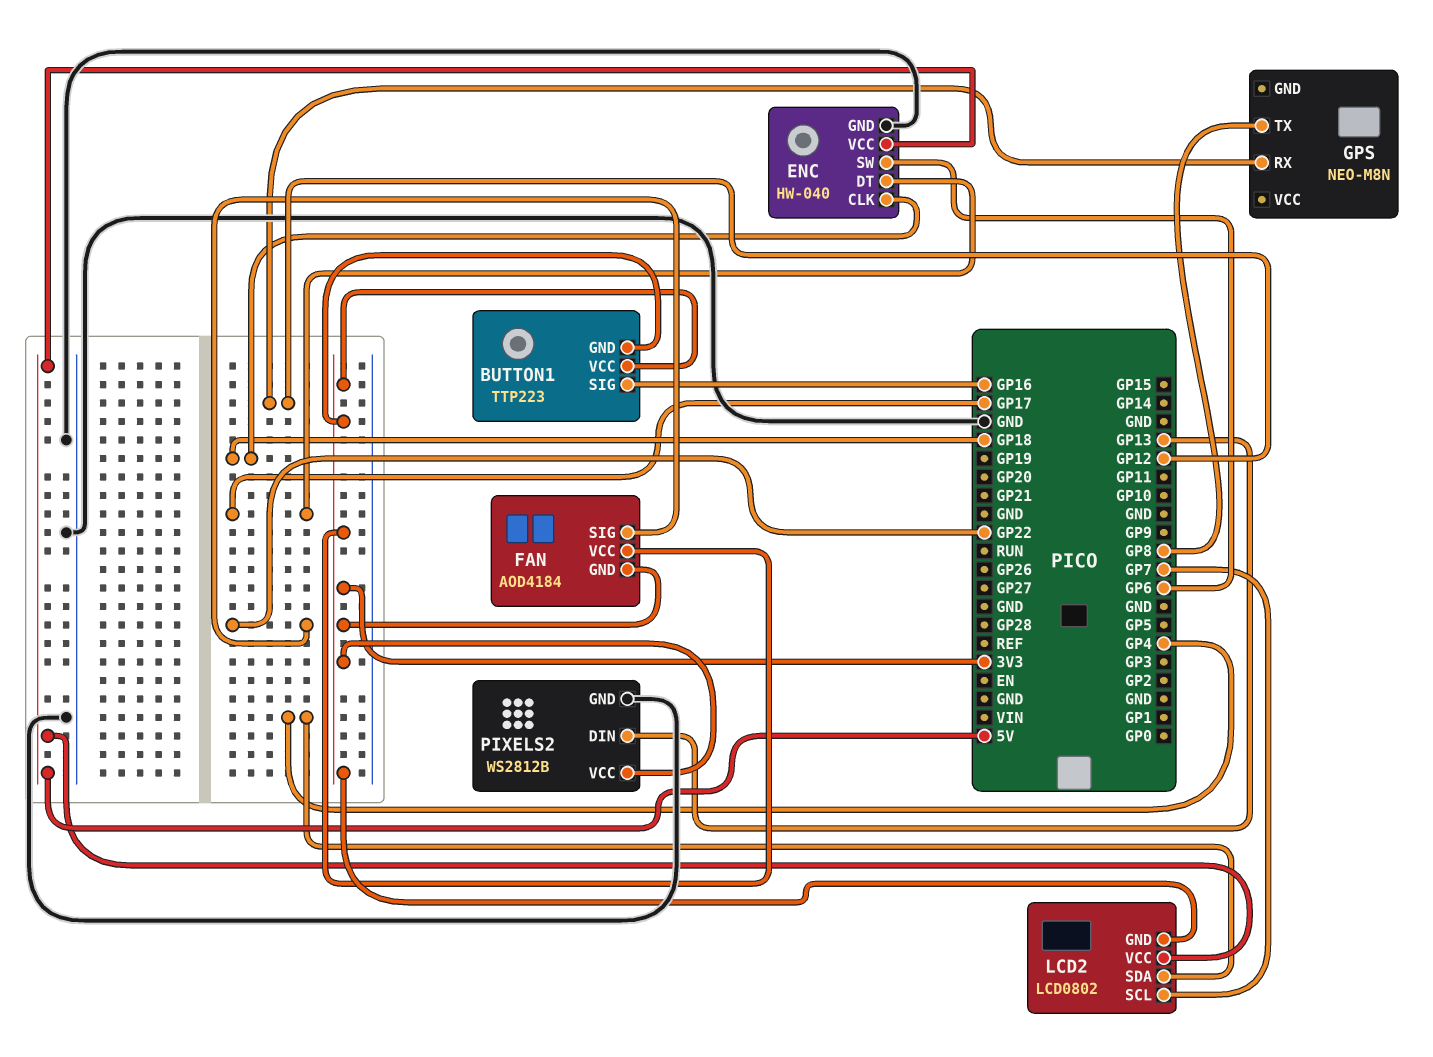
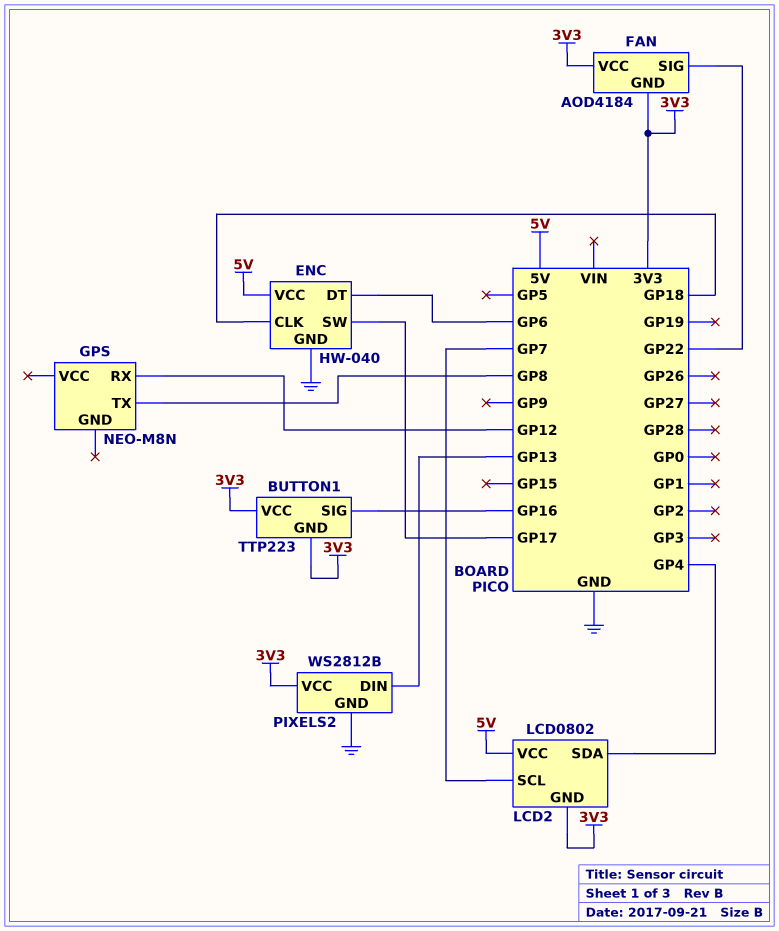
ENC pin DT: GP17 -> GP6
ENC pin SW: GP6 -> GP17

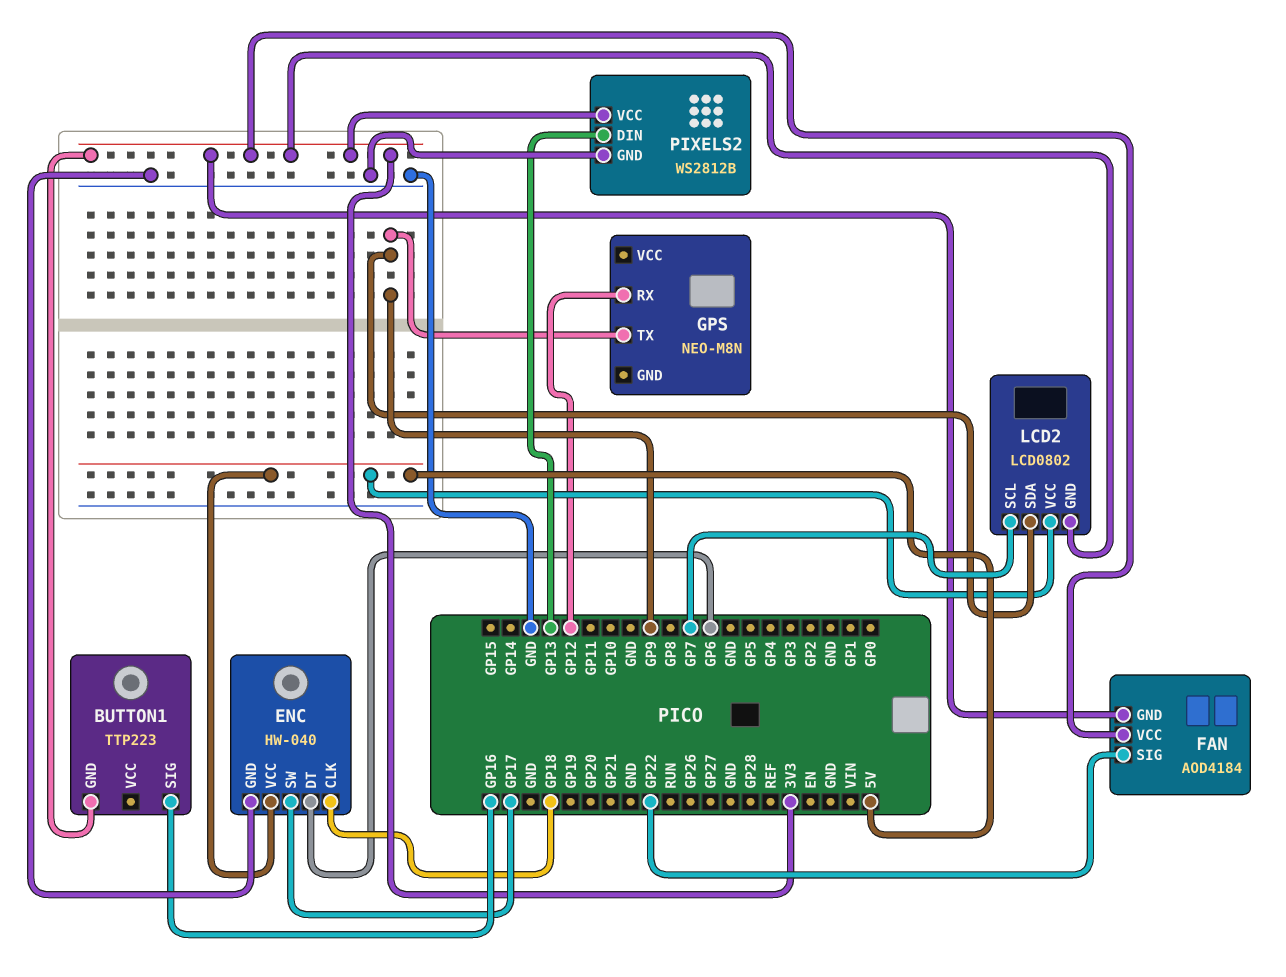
BUTTON1 pin VCC: 3V3 -> none
GPS pin TX: GP8 -> GP9
LCD2 pin SDA: GP4 -> GP9

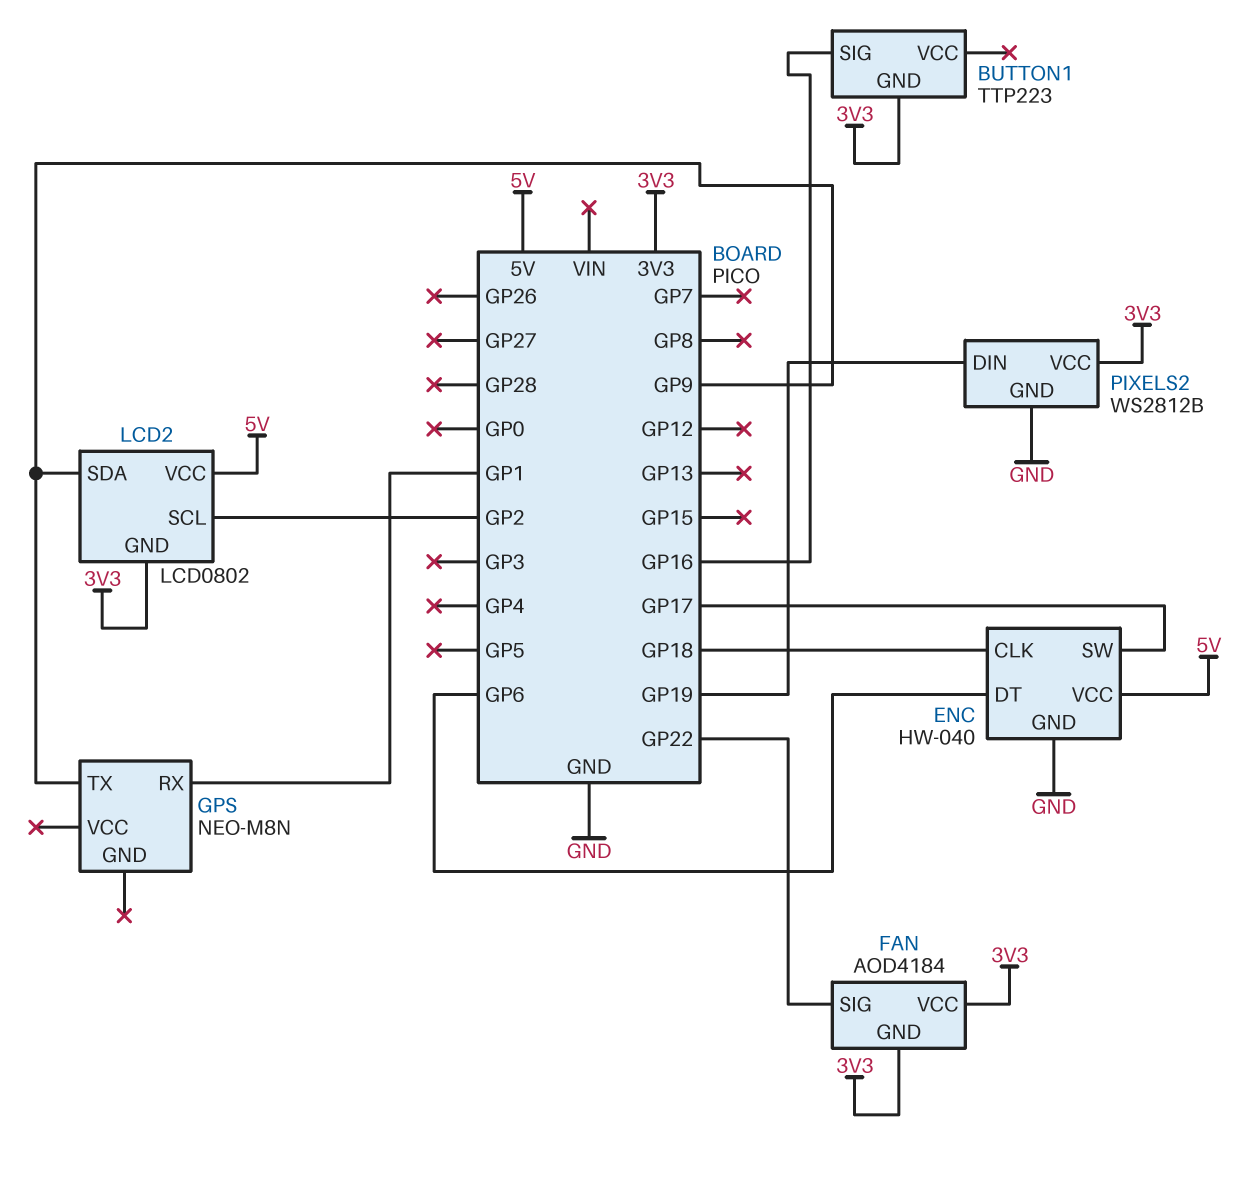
GPS pin RX: GP12 -> GP1
LCD2 pin SCL: GP7 -> GP2
PIXELS2 pin DIN: GP13 -> GP19

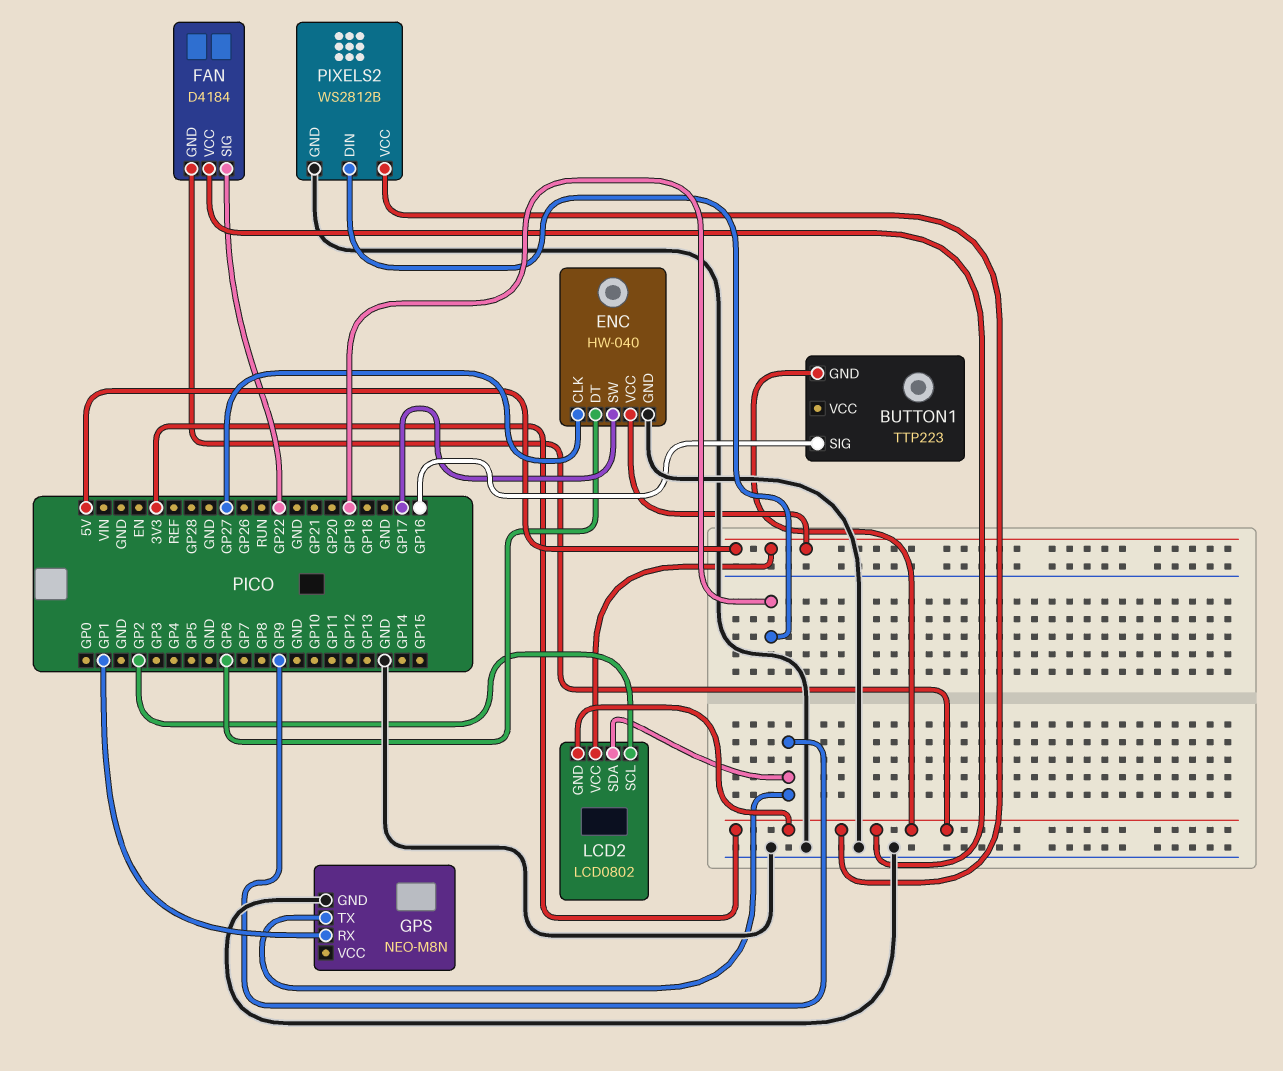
ENC pin CLK: GP18 -> GP27
FAN: AOD4184 -> D4184
GPS pin GND: none -> GND

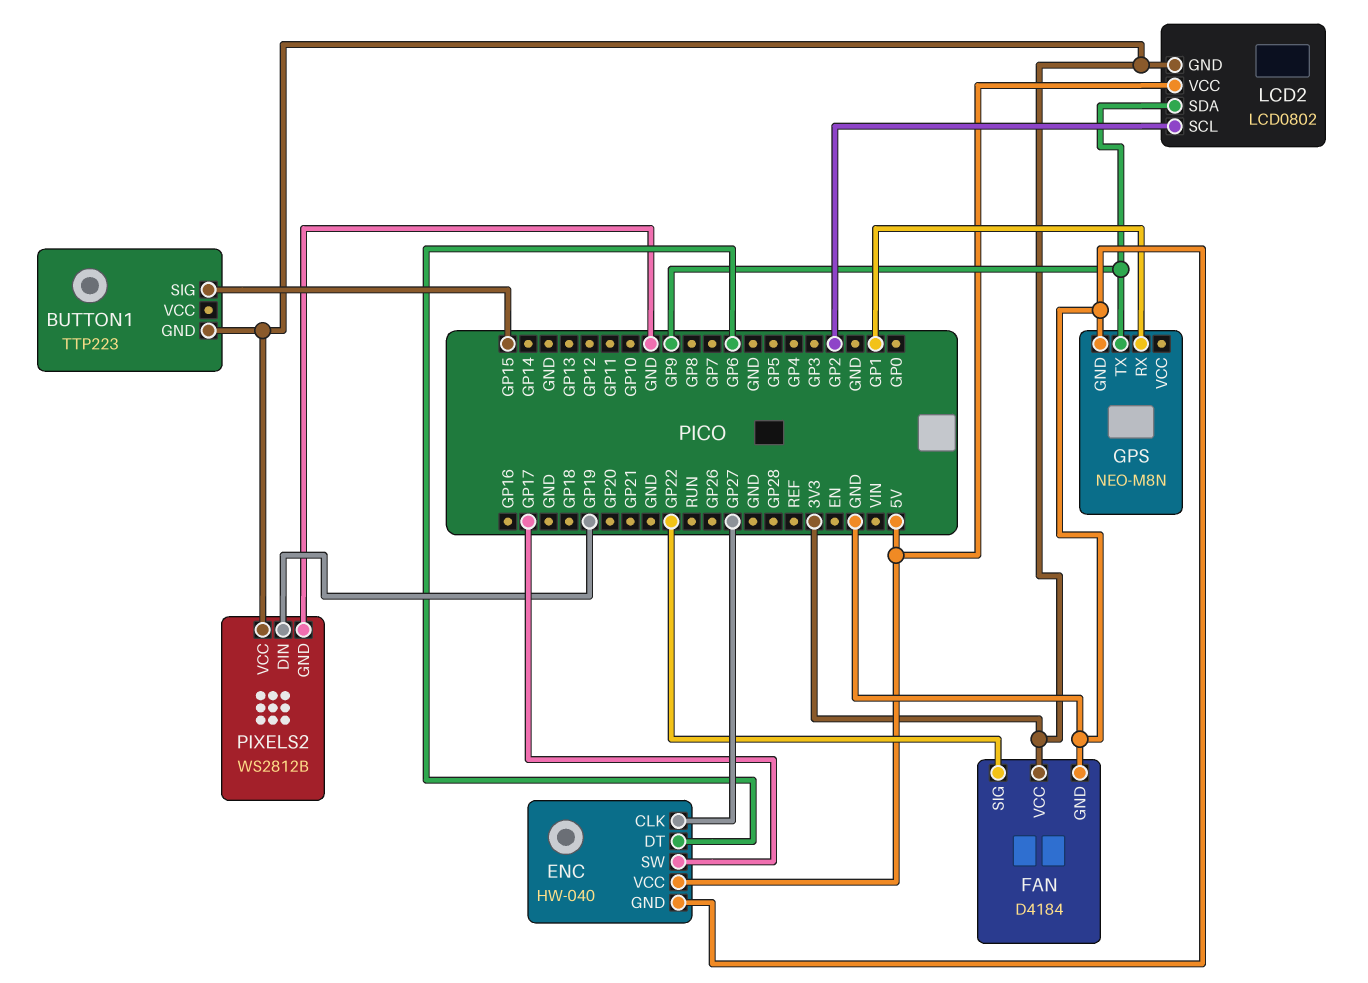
BUTTON1 pin SIG: GP16 -> GP15
FAN pin GND: 3V3 -> GND

